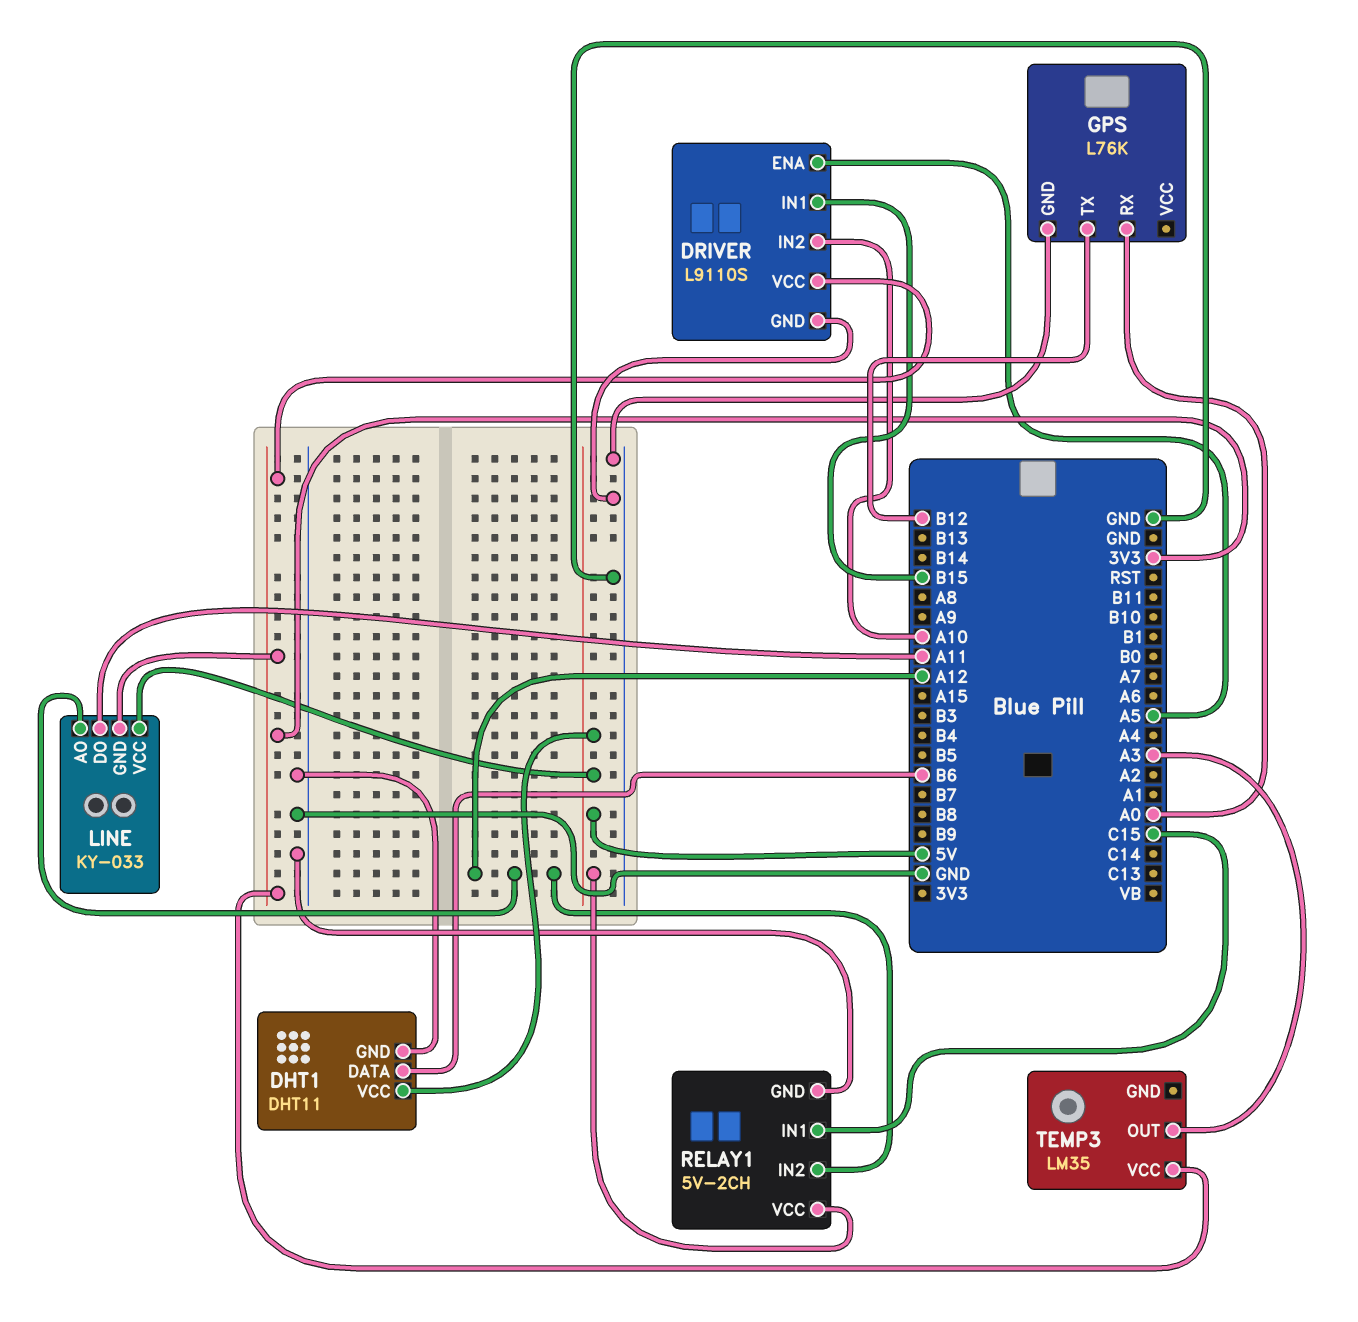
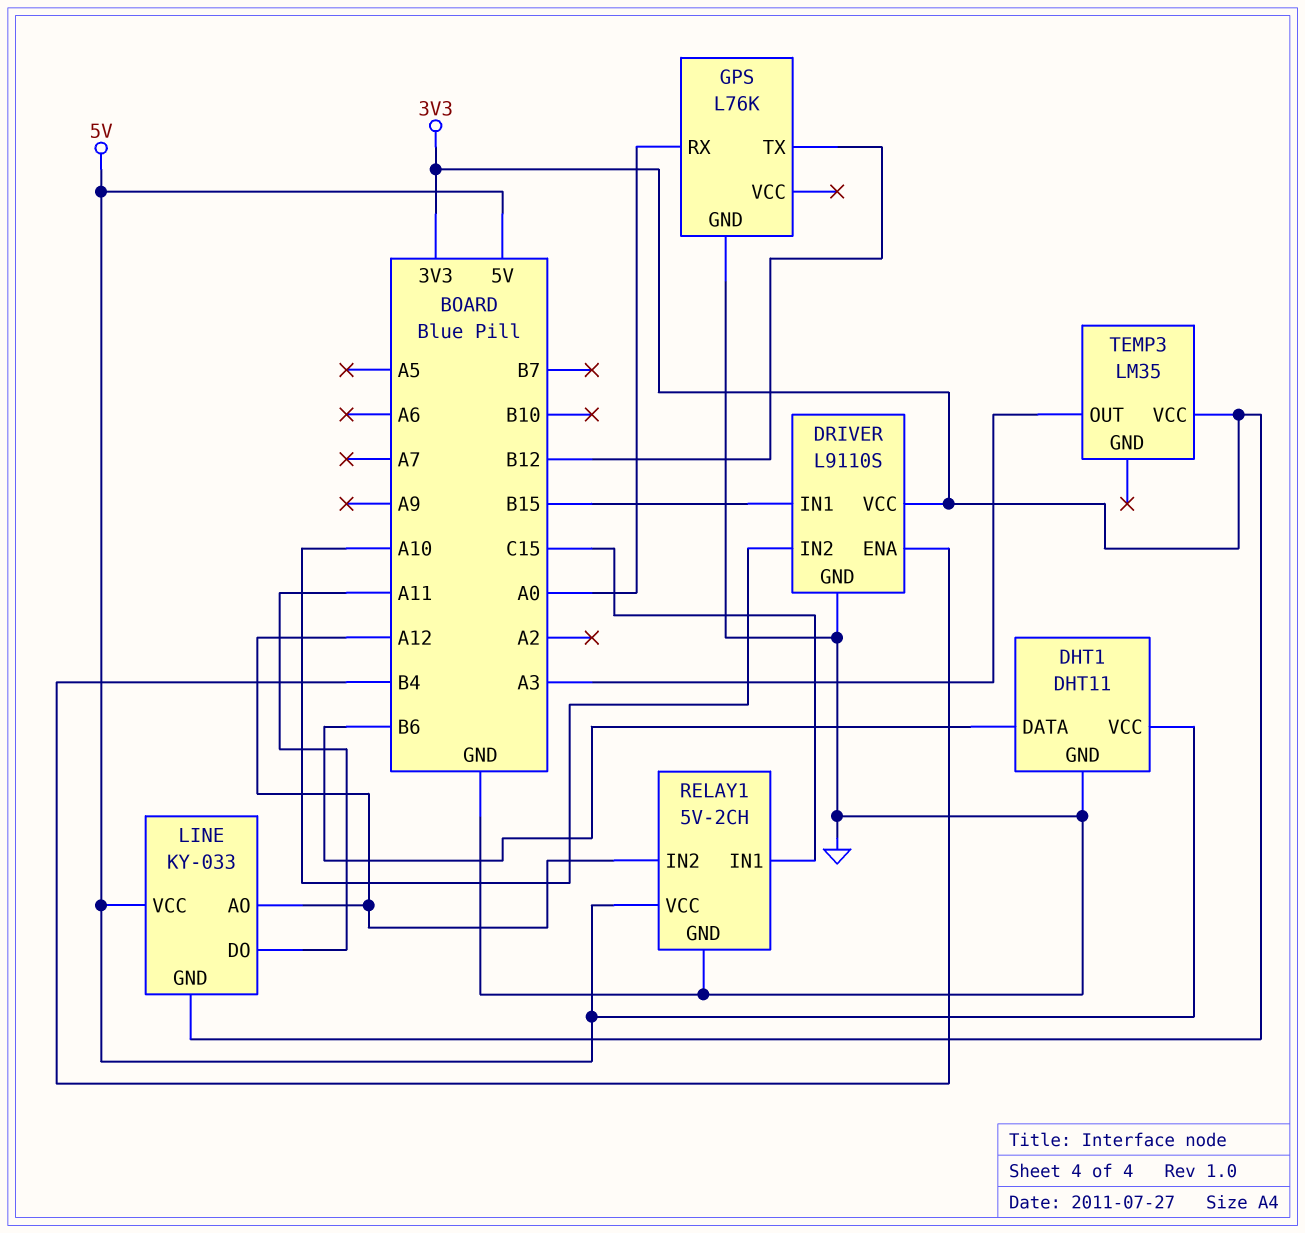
DRIVER pin ENA: A5 -> B4

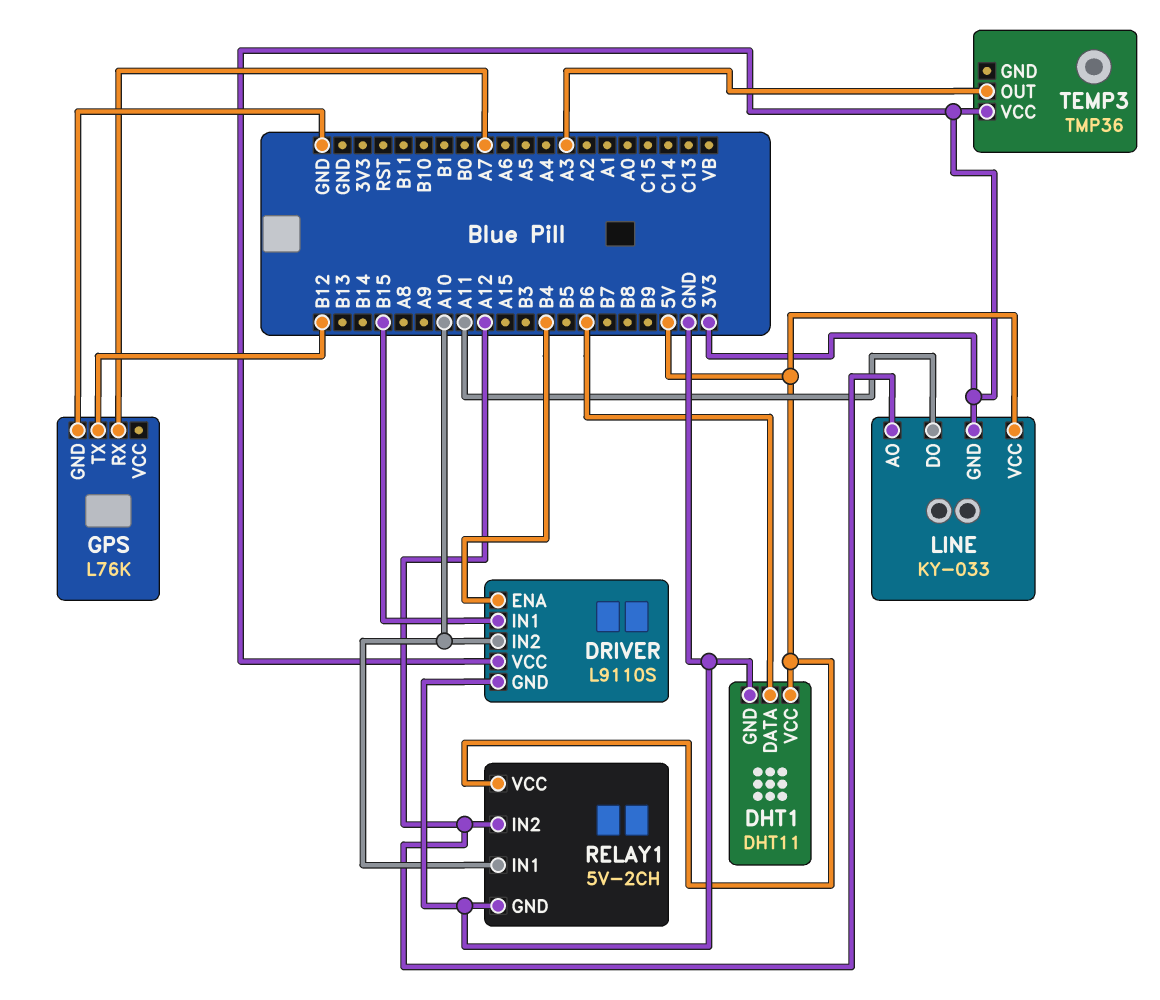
GPS pin RX: A0 -> A7
RELAY1 pin IN1: C15 -> A10
TEMP3: LM35 -> TMP36

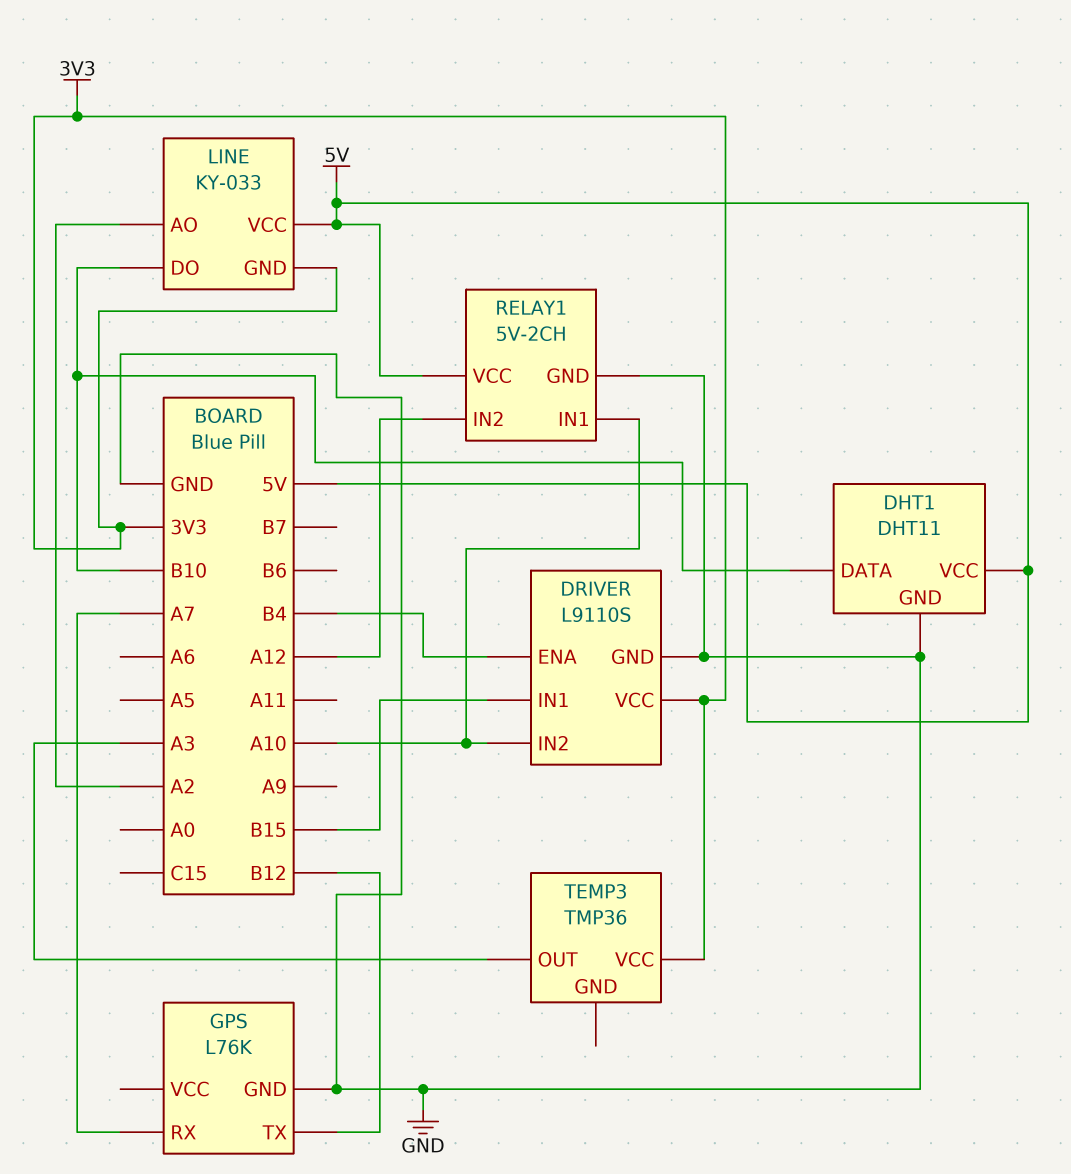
DHT1 pin DATA: B6 -> B10
LINE pin AO: A12 -> A2
LINE pin DO: A11 -> B10

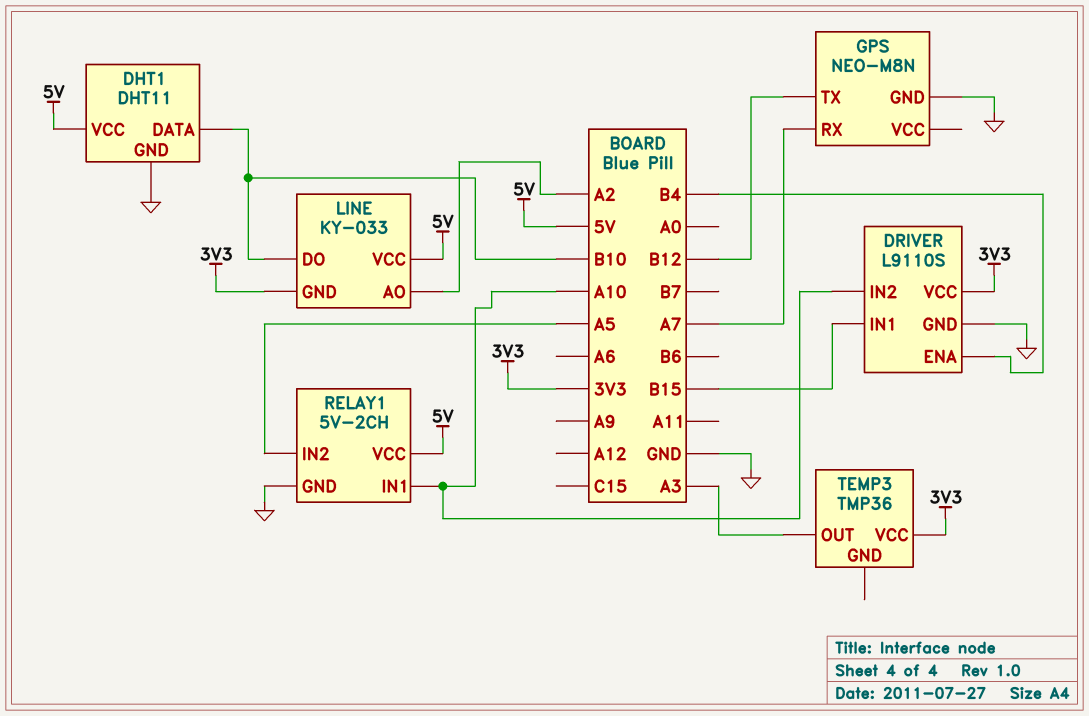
GPS: L76K -> NEO-M8N
RELAY1 pin IN2: A12 -> A5

